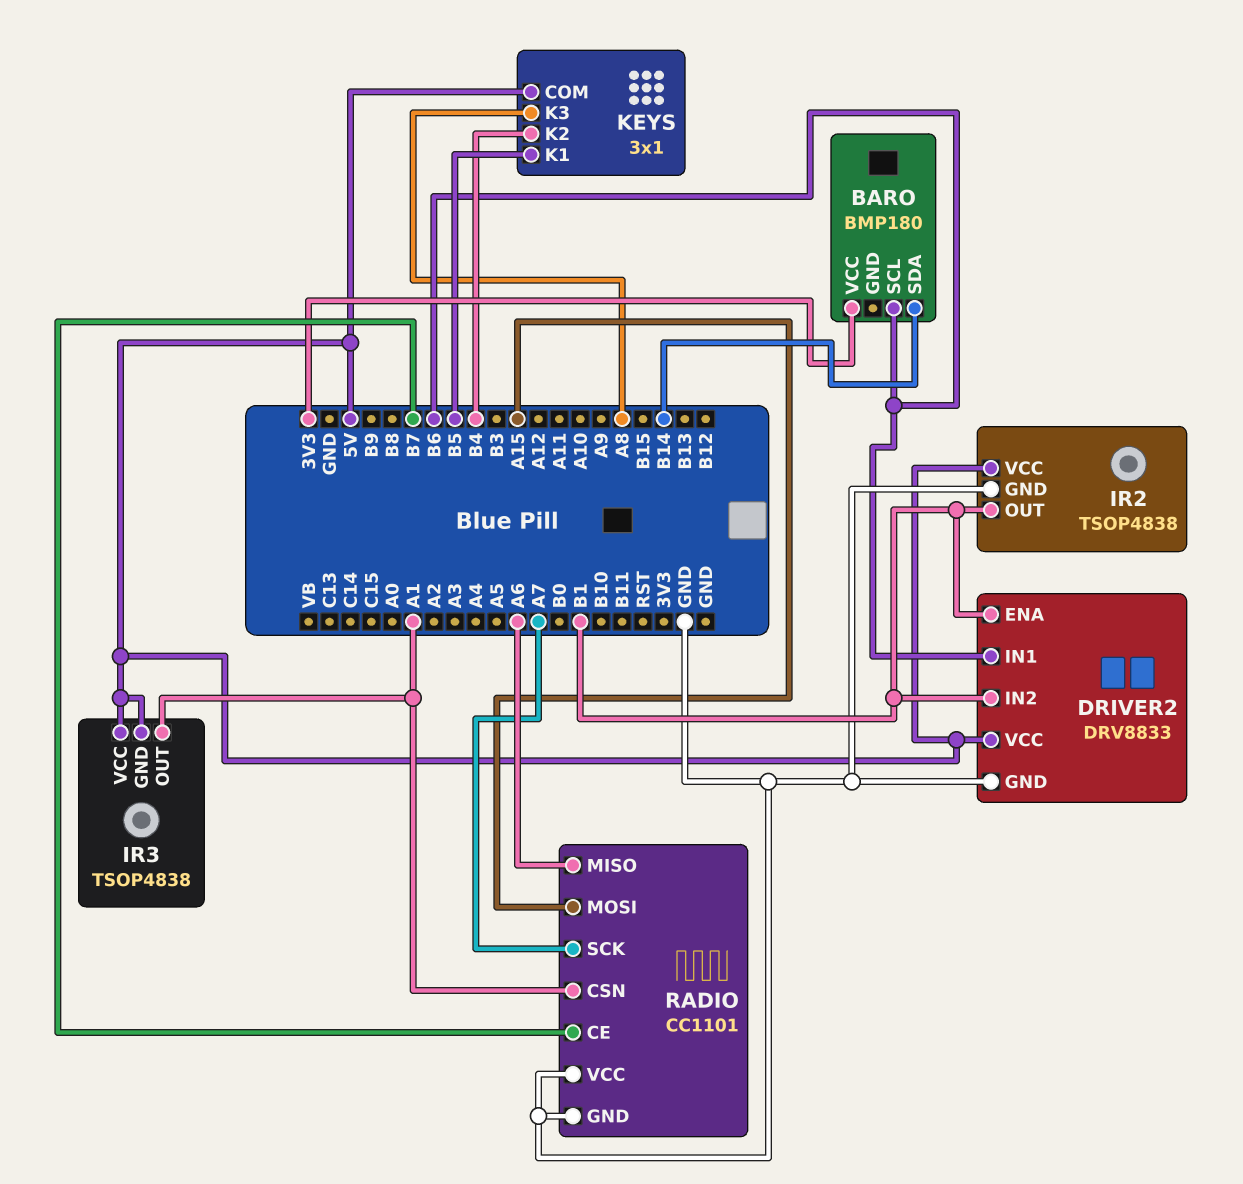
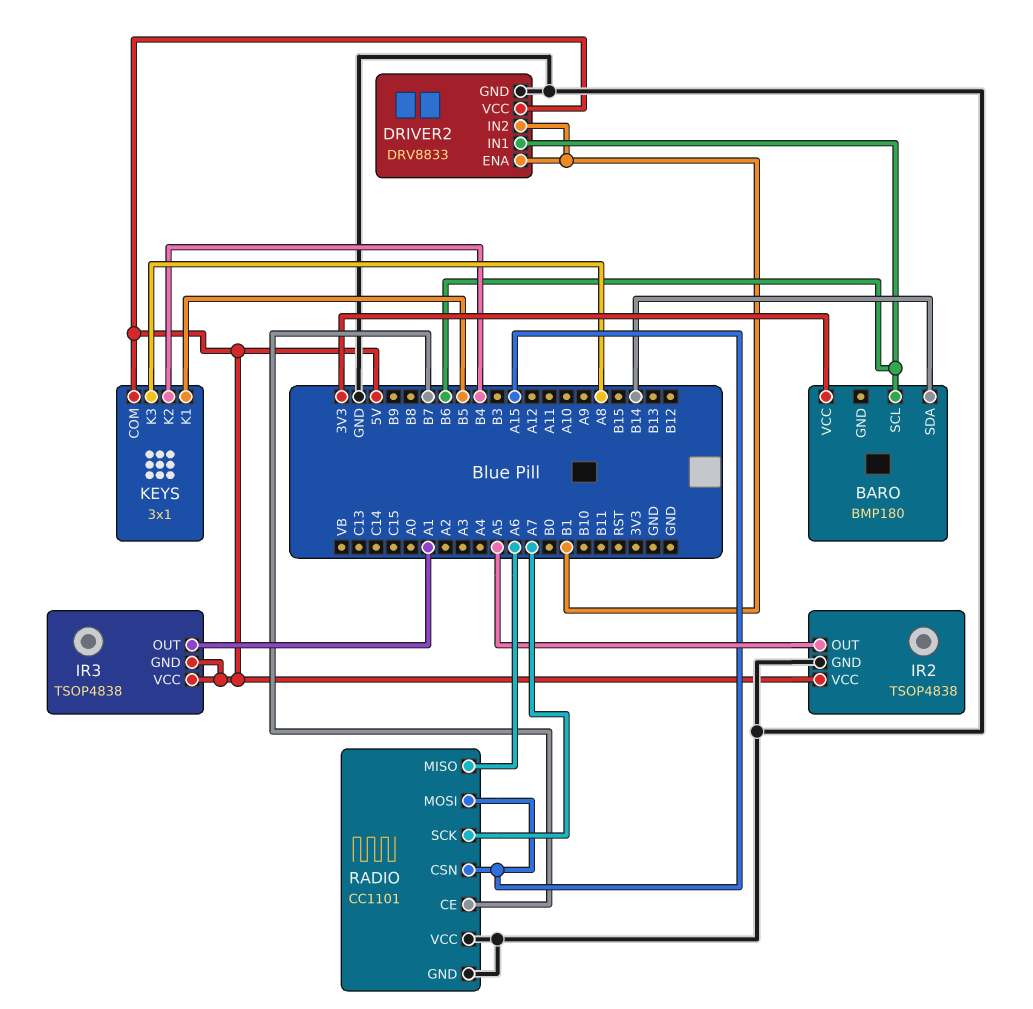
IR2 pin OUT: B1 -> A5
RADIO pin CSN: A1 -> A15

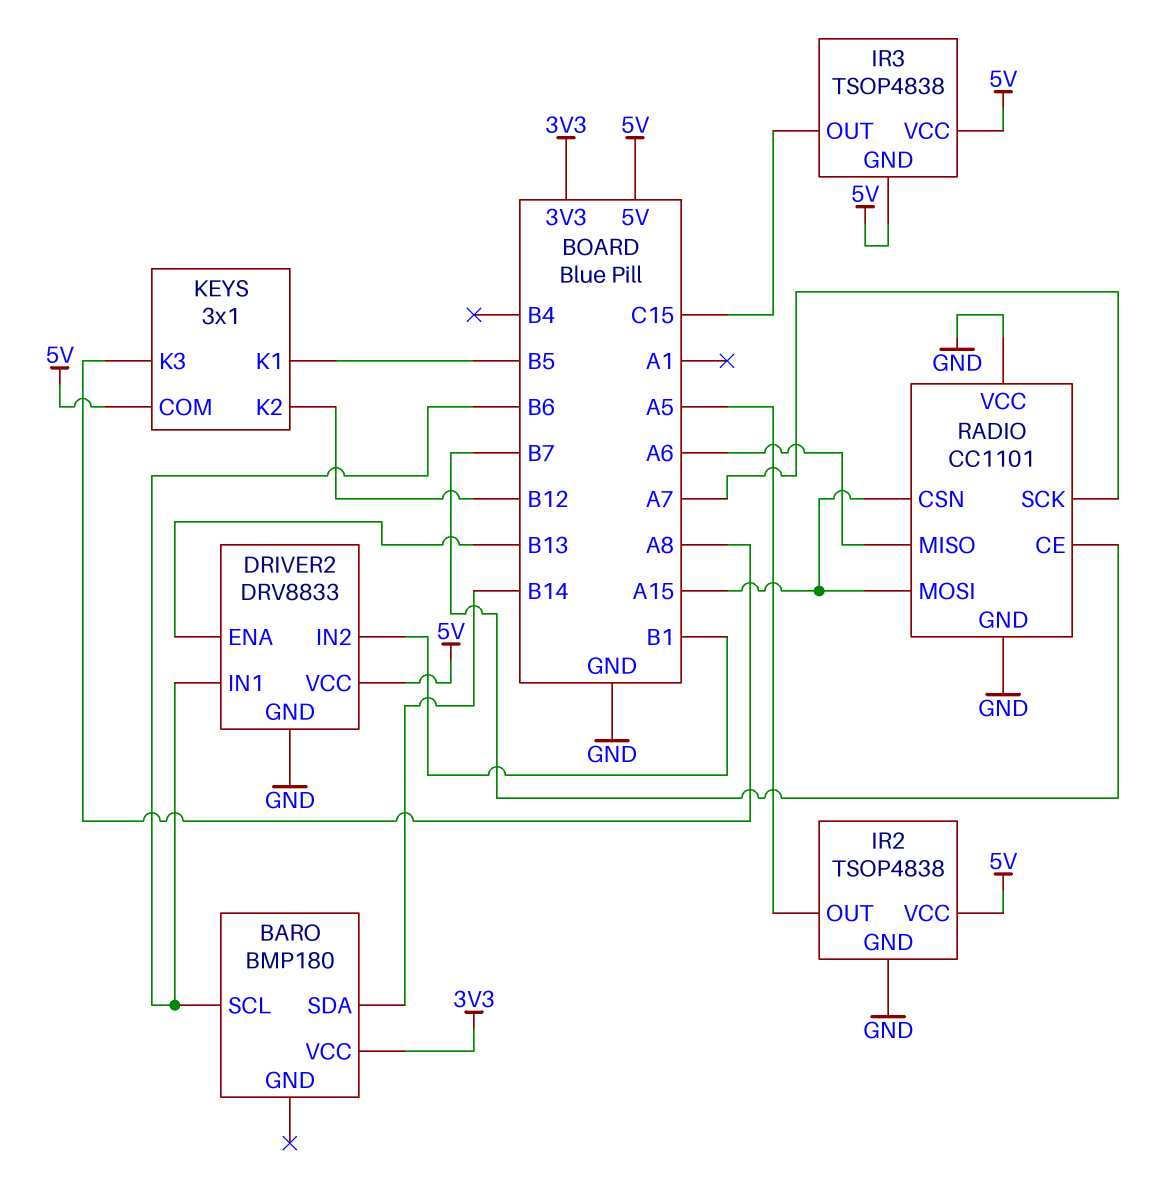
DRIVER2 pin ENA: B1 -> B13
IR3 pin OUT: A1 -> C15
KEYS pin K2: B4 -> B12

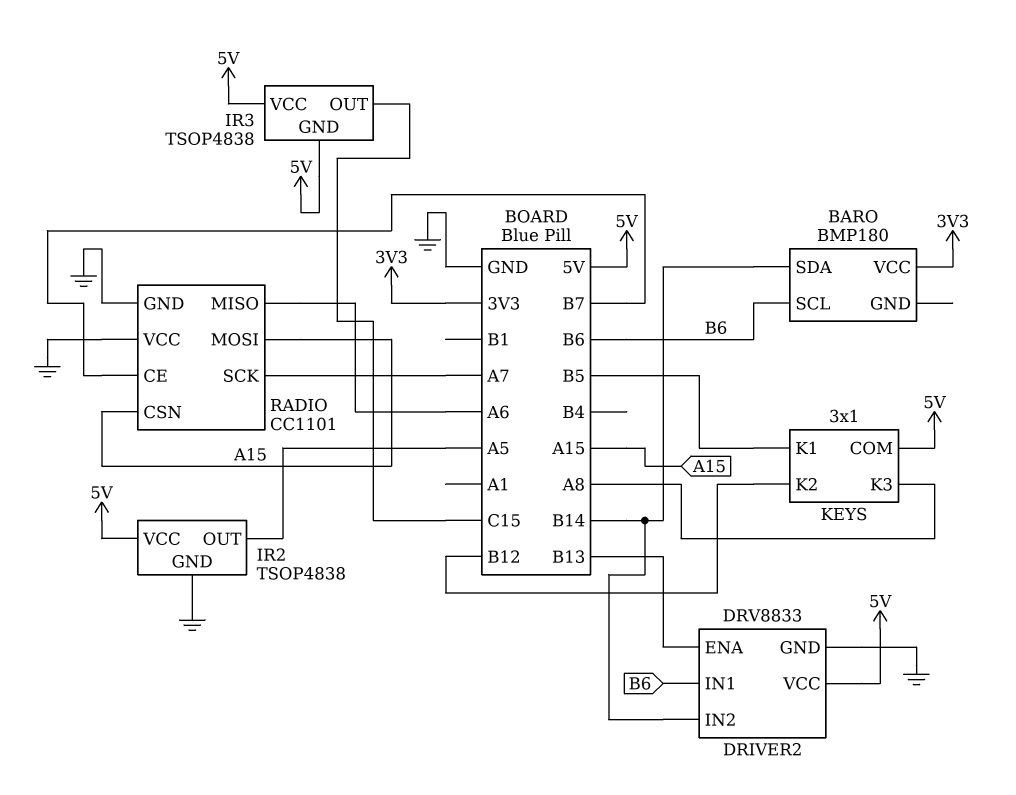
DRIVER2 pin IN2: B1 -> B14

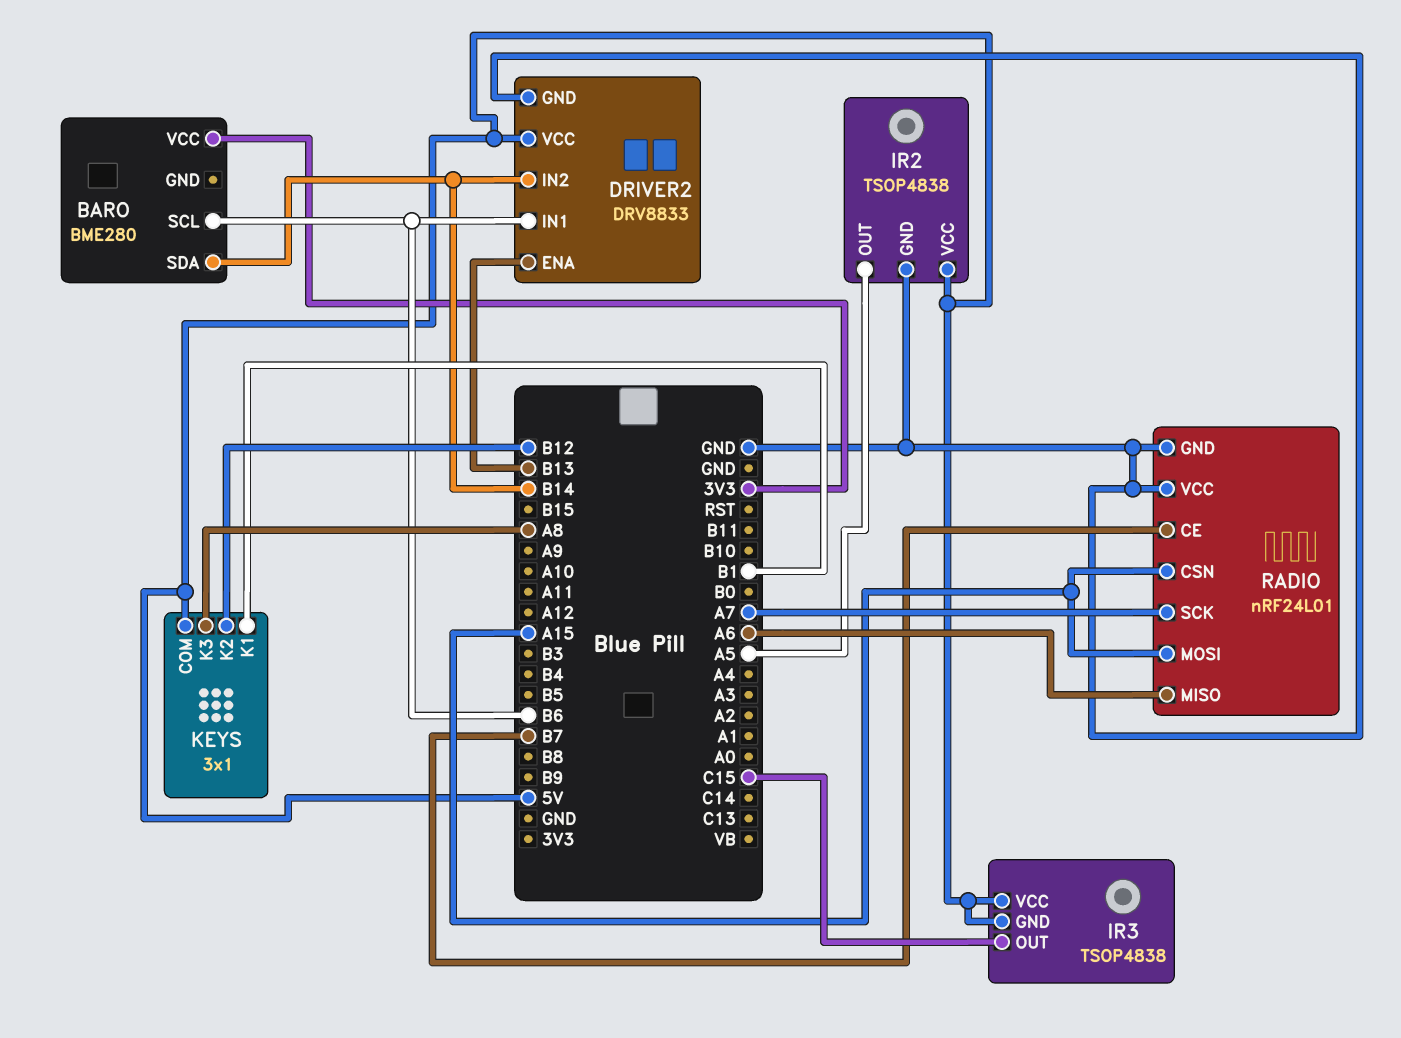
BARO: BMP180 -> BME280
KEYS pin K1: B5 -> B1
RADIO: CC1101 -> nRF24L01

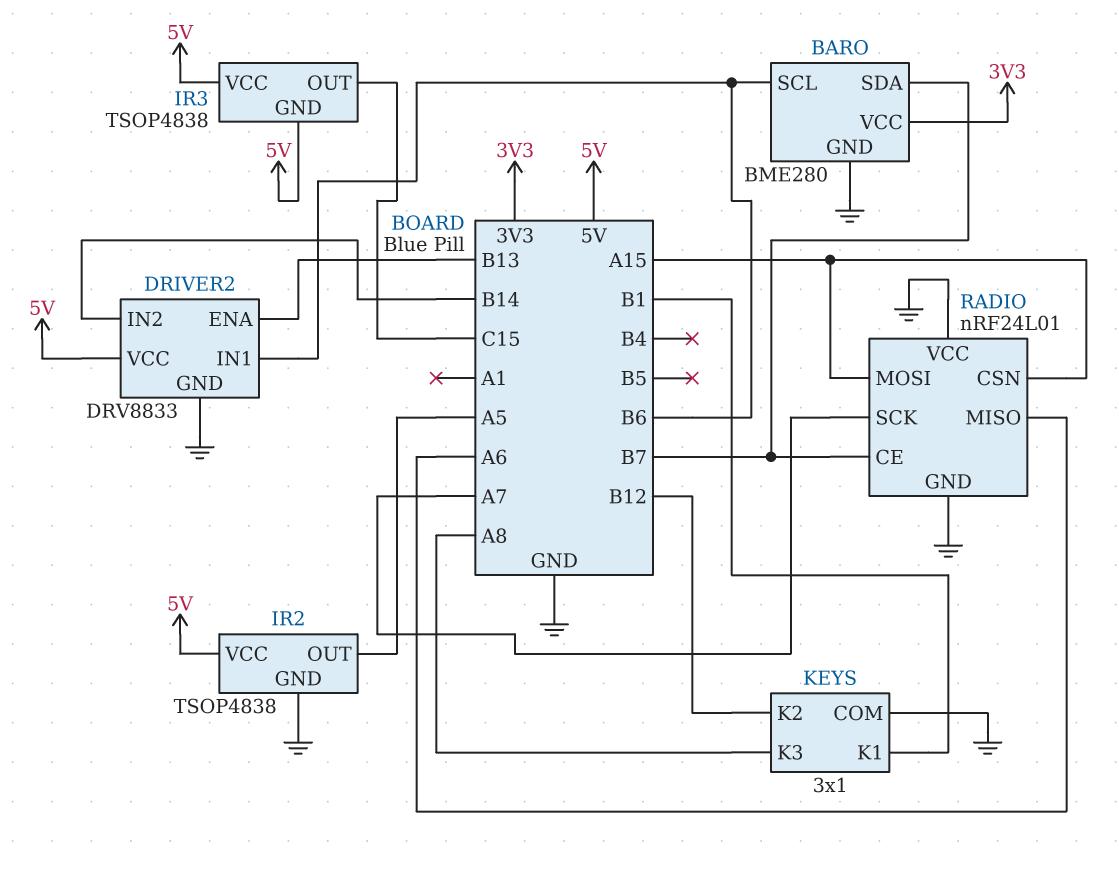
BARO pin GND: none -> GND
BARO pin SDA: B14 -> B7
KEYS pin COM: 5V -> GND

